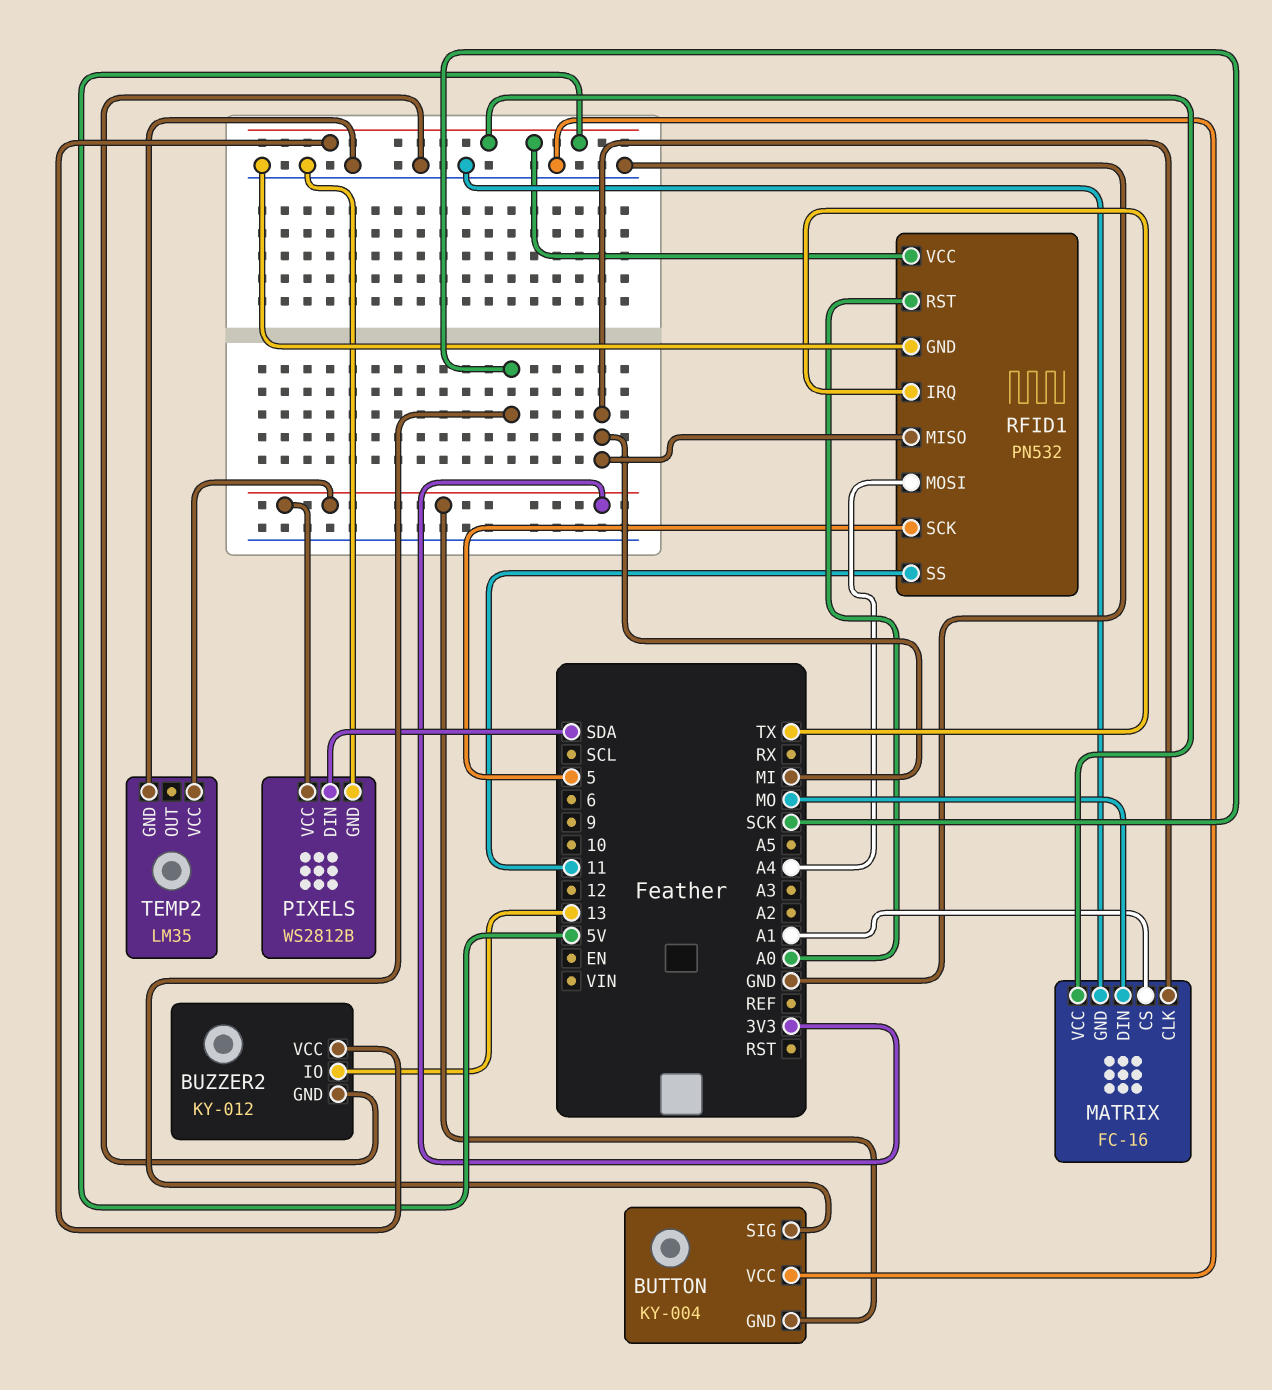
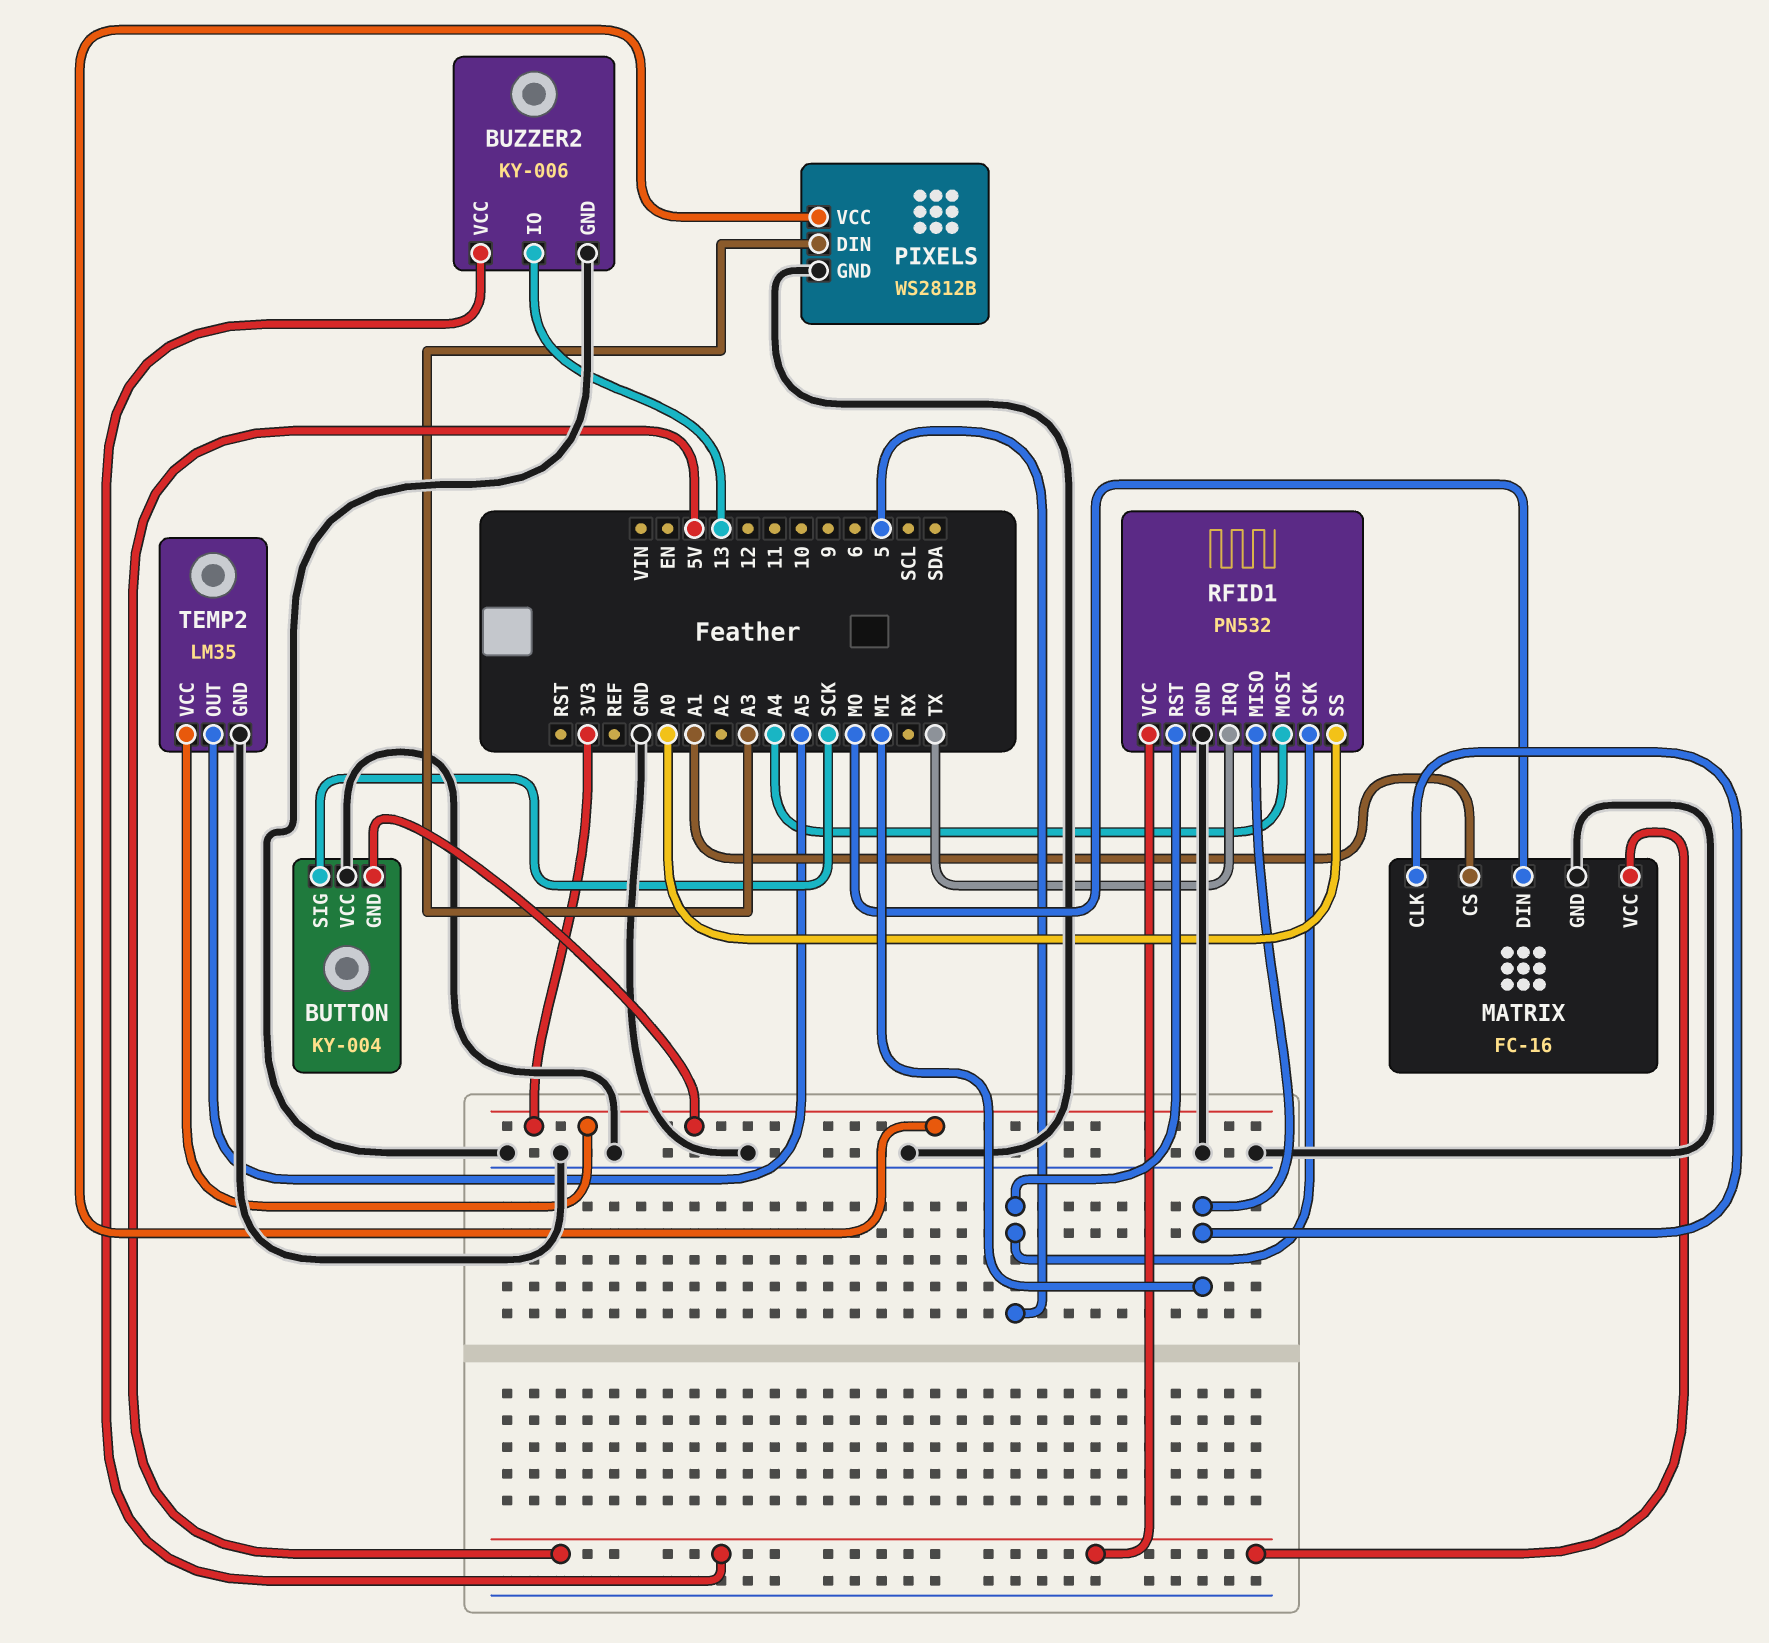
BUZZER2: KY-012 -> KY-006
PIXELS pin DIN: SDA -> A3
RFID1 pin RST: A0 -> 5
RFID1 pin SS: 11 -> A0
TEMP2 pin OUT: none -> A5

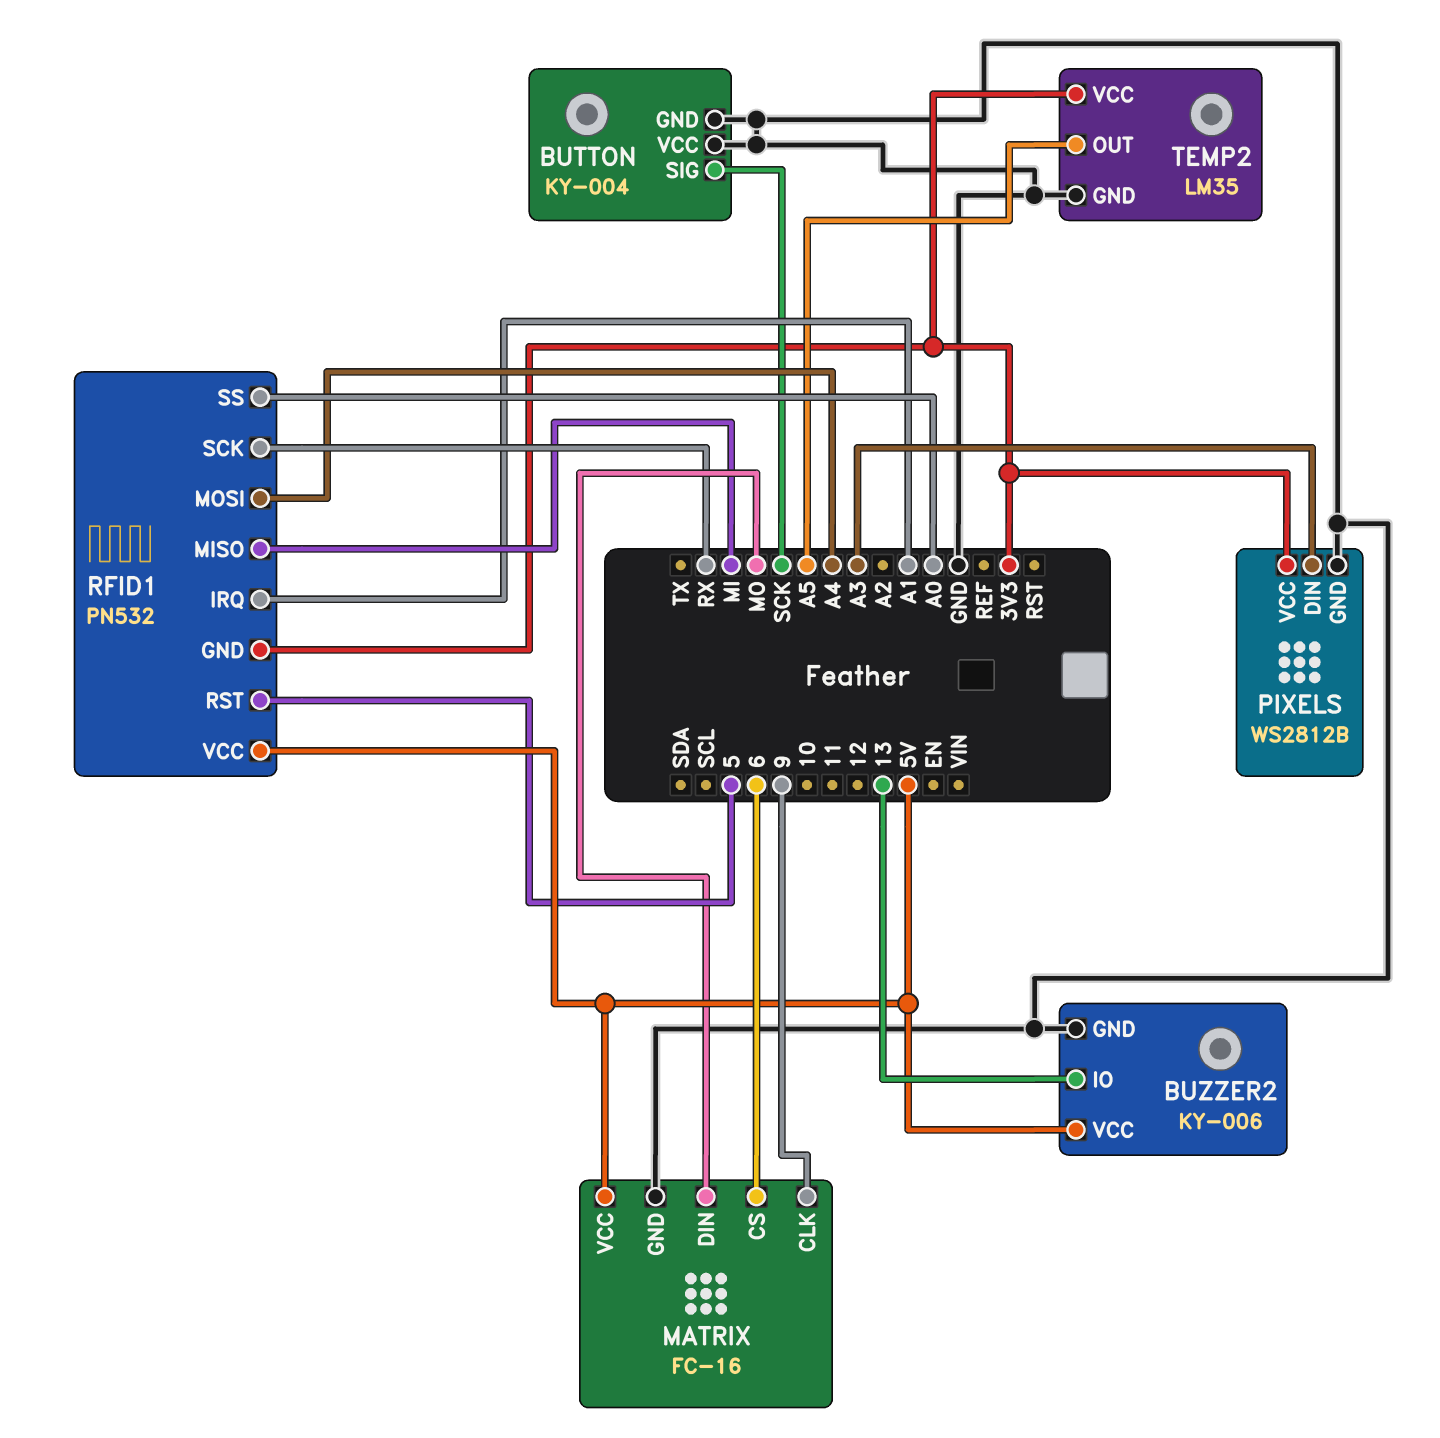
BUTTON pin GND: 3V3 -> GND
MATRIX pin CLK: MI -> 9
MATRIX pin CS: A1 -> 6
RFID1 pin GND: GND -> 3V3
RFID1 pin IRQ: TX -> A1
RFID1 pin SCK: 5 -> RX

